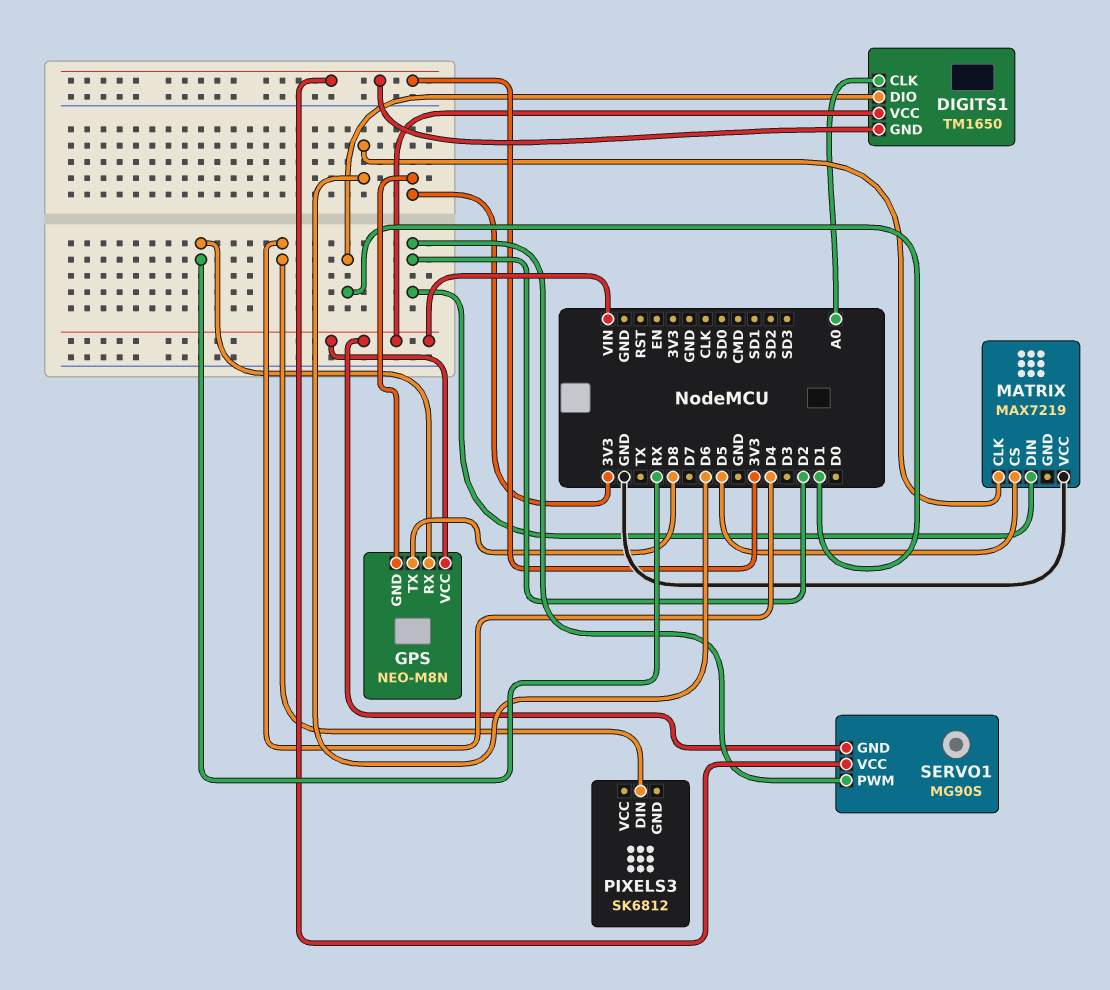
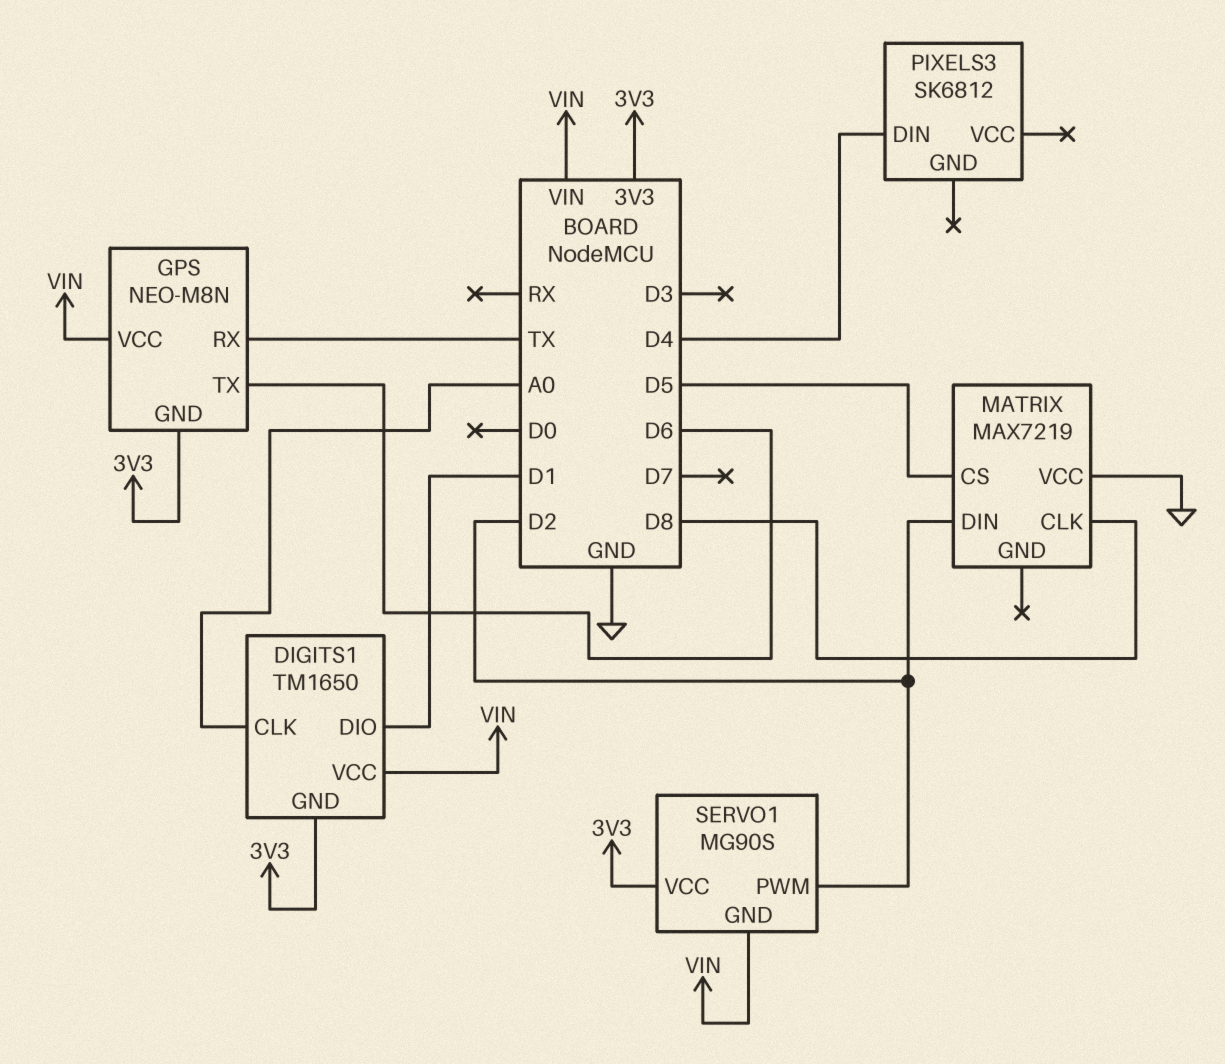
GPS pin RX: RX -> TX
GPS pin TX: D8 -> D6
MATRIX pin CLK: D6 -> D8

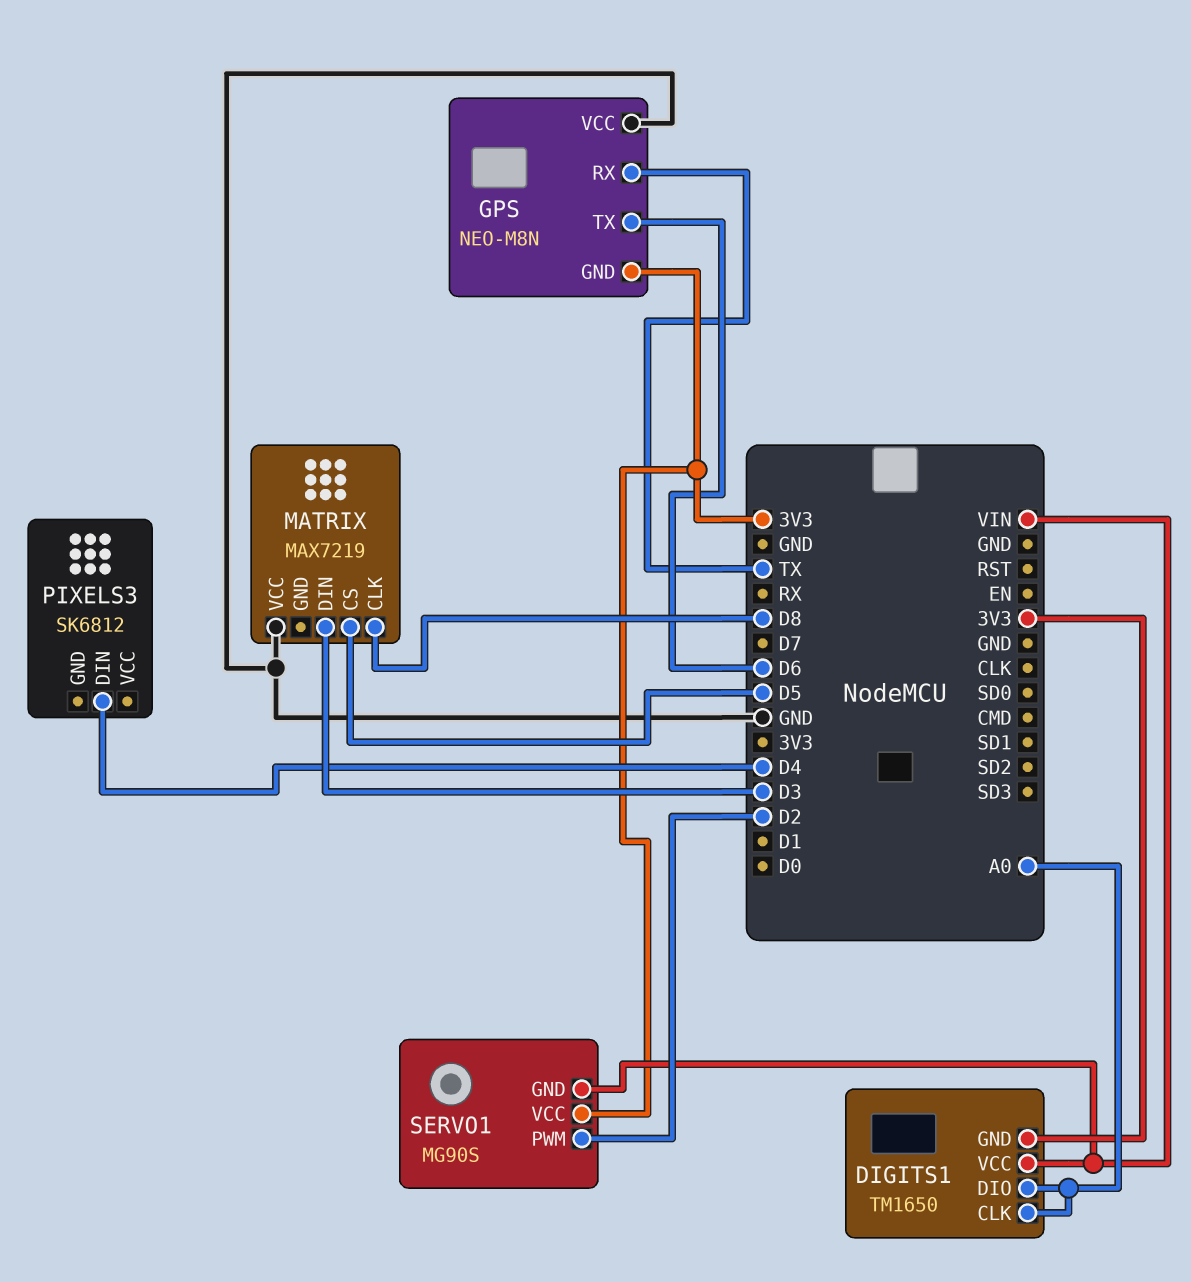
DIGITS1 pin DIO: D1 -> A0
GPS pin VCC: VIN -> GND
MATRIX pin DIN: D2 -> D3

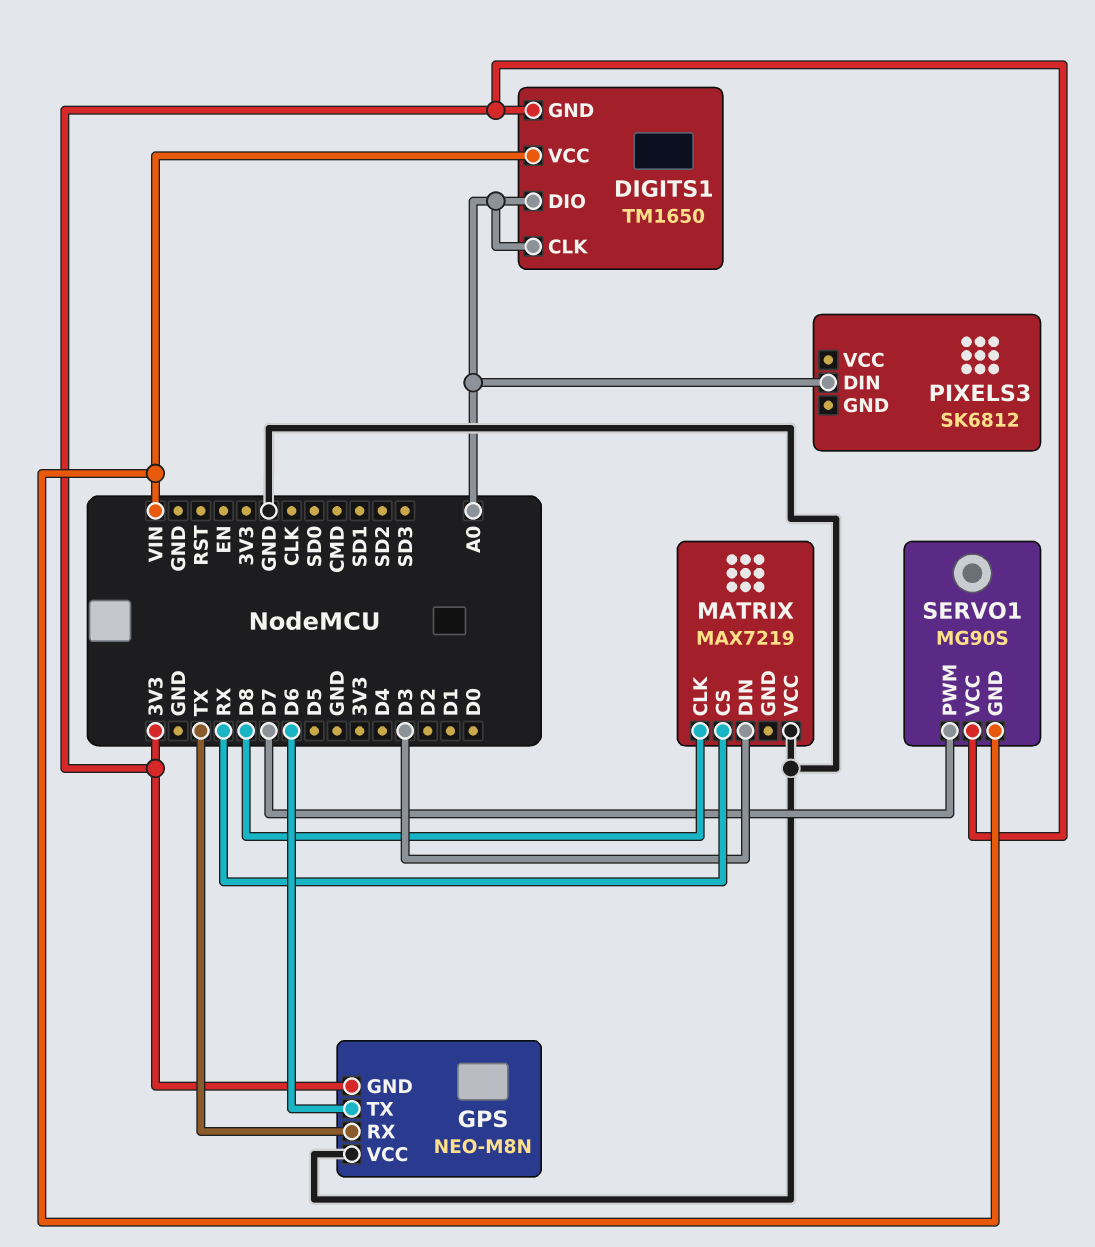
MATRIX pin CS: D5 -> RX
PIXELS3 pin DIN: D4 -> A0
SERVO1 pin PWM: D2 -> D7

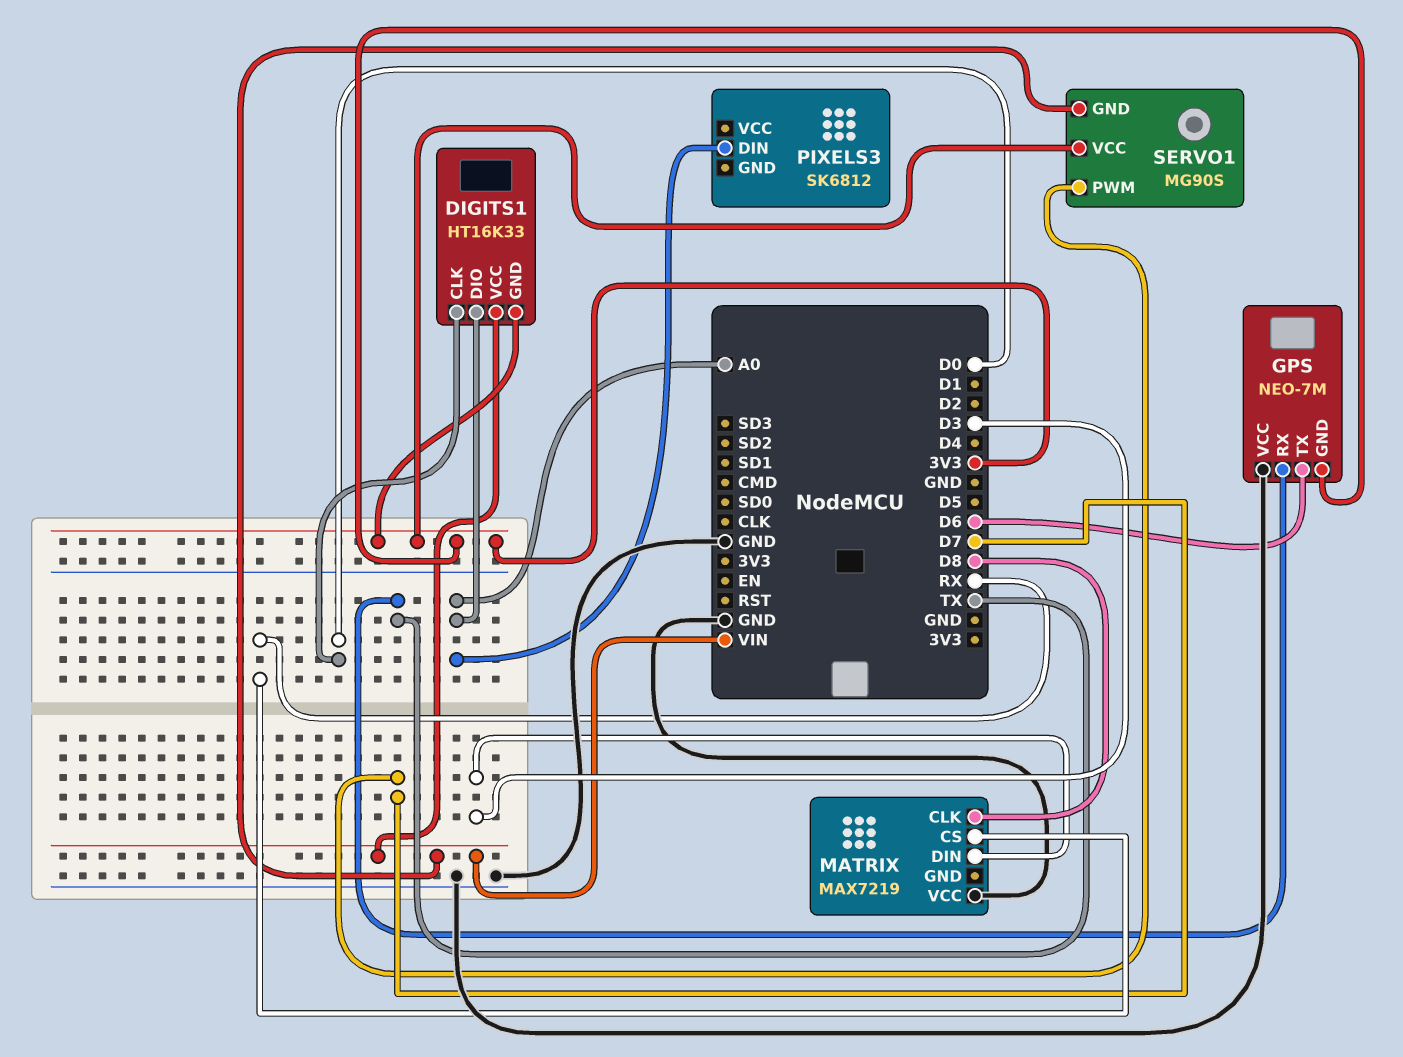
DIGITS1: TM1650 -> HT16K33
DIGITS1 pin CLK: A0 -> D0
GPS: NEO-M8N -> NEO-7M

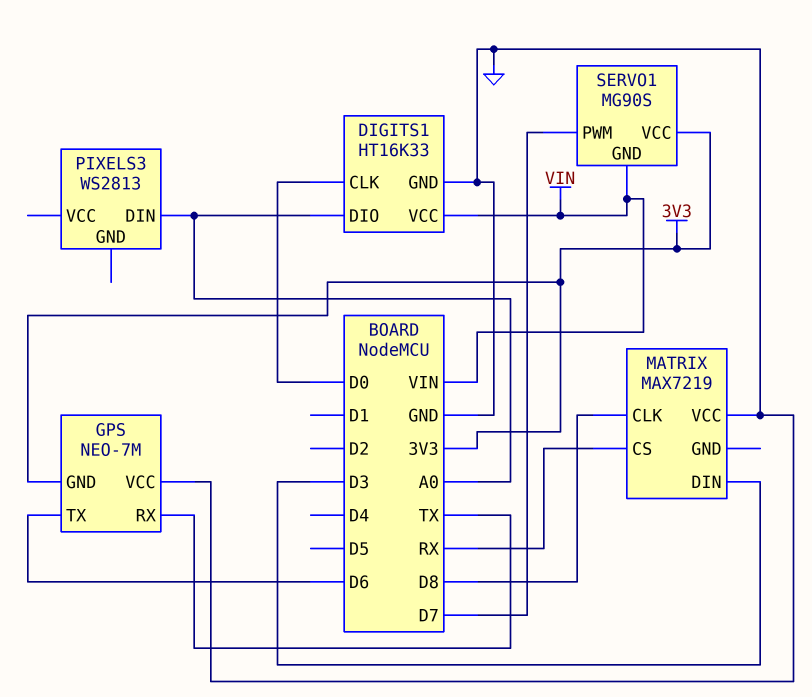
DIGITS1 pin GND: 3V3 -> GND
PIXELS3: SK6812 -> WS2813

